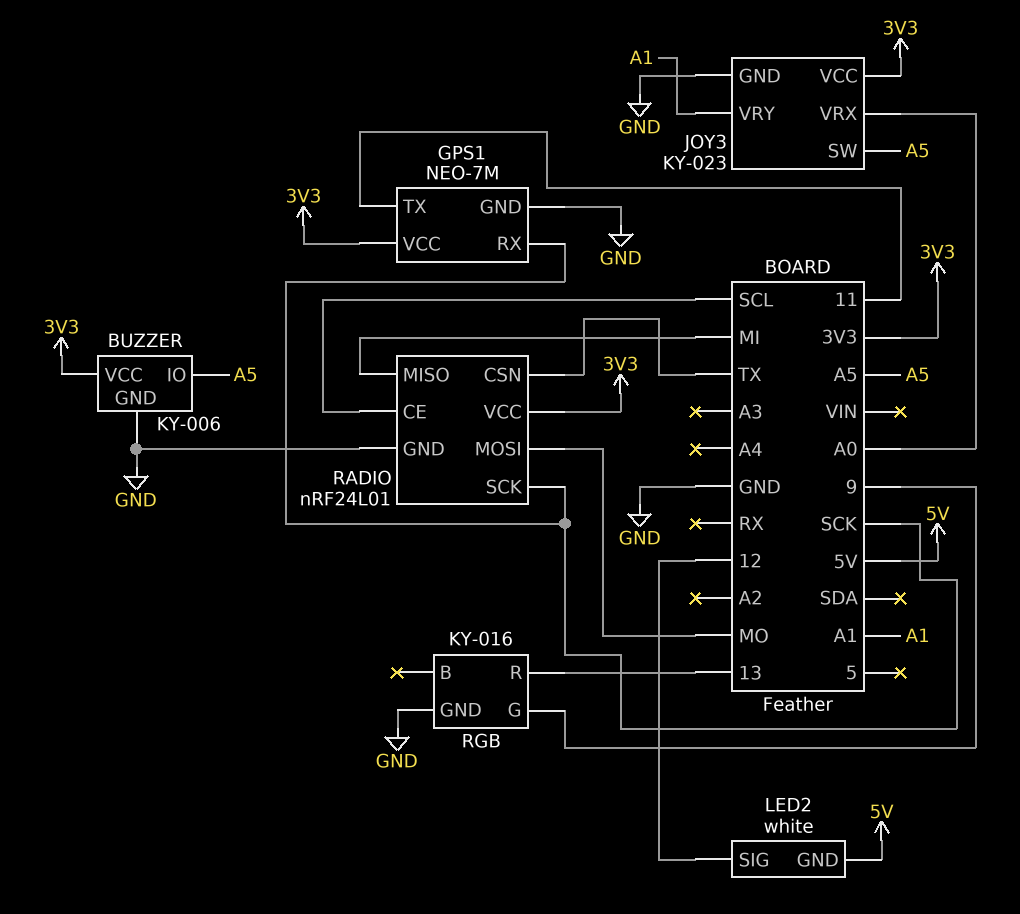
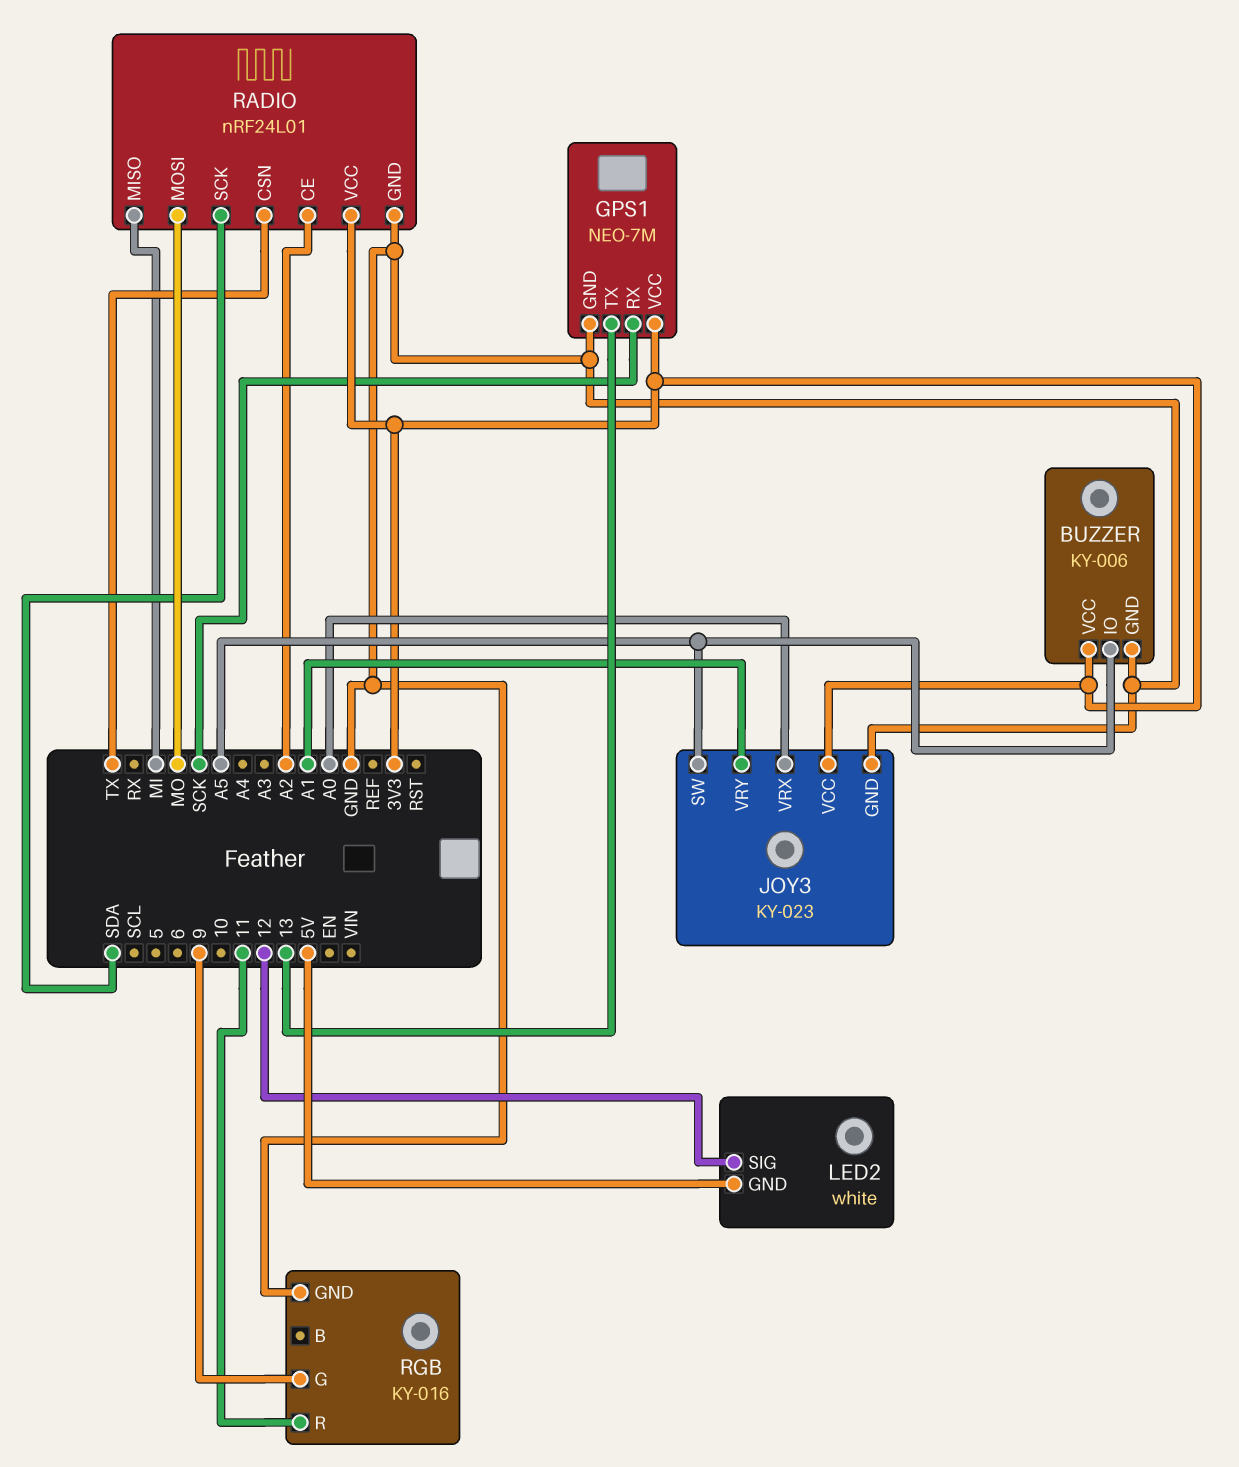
GPS1 pin TX: 11 -> 13
RADIO pin CE: SCL -> A2
RADIO pin SCK: SCK -> SDA
RGB pin R: 13 -> 11

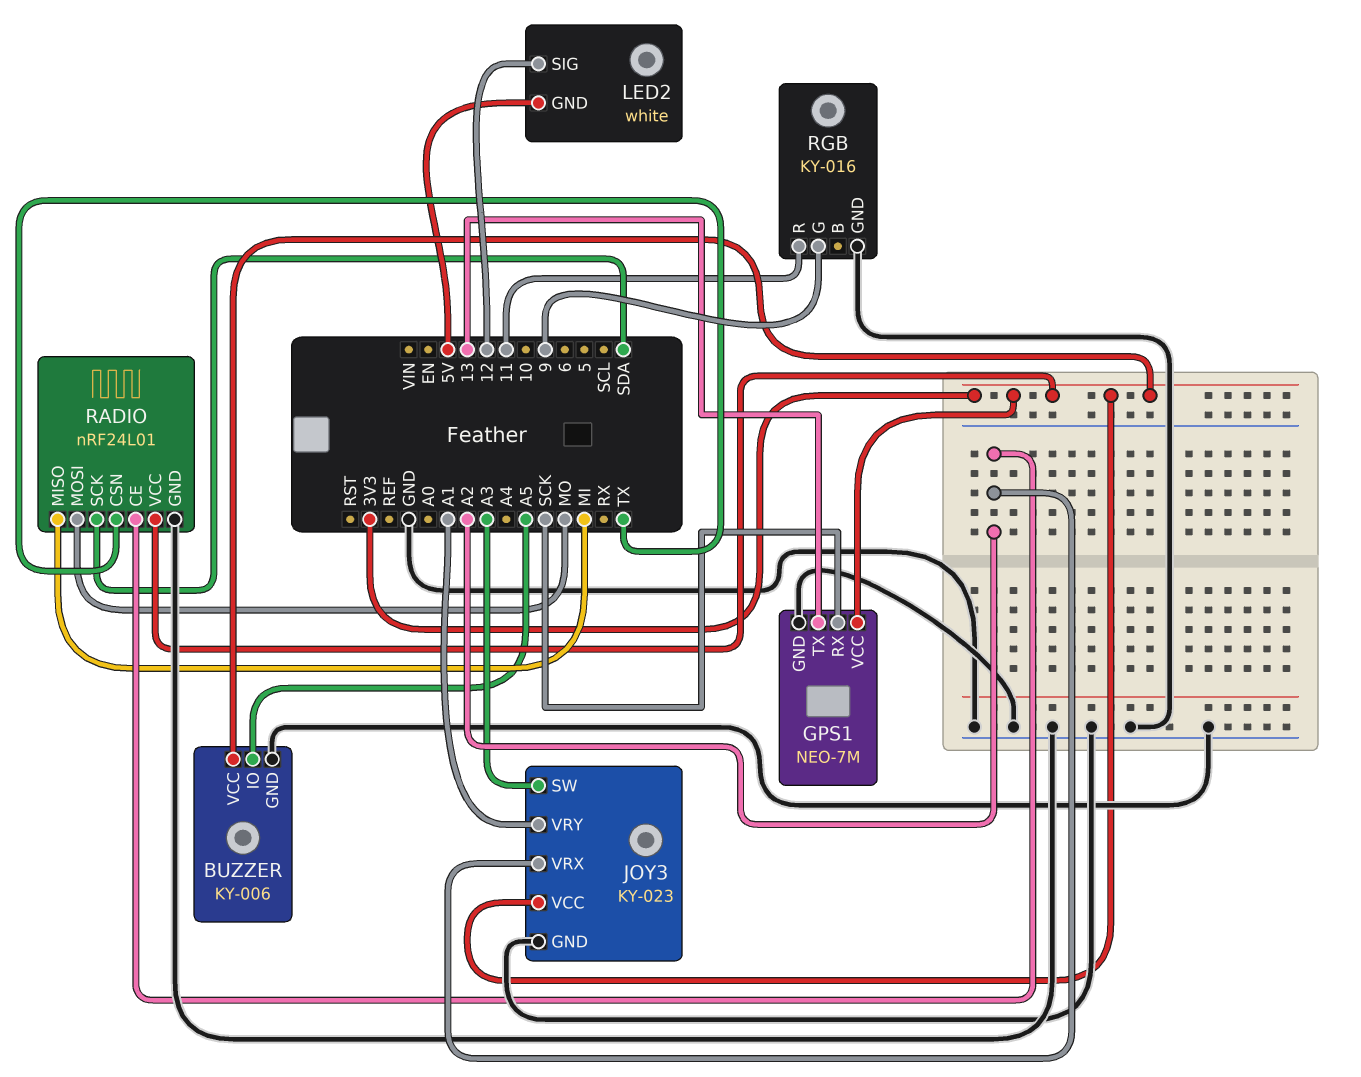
JOY3 pin SW: A5 -> A3
JOY3 pin VRX: A0 -> A2

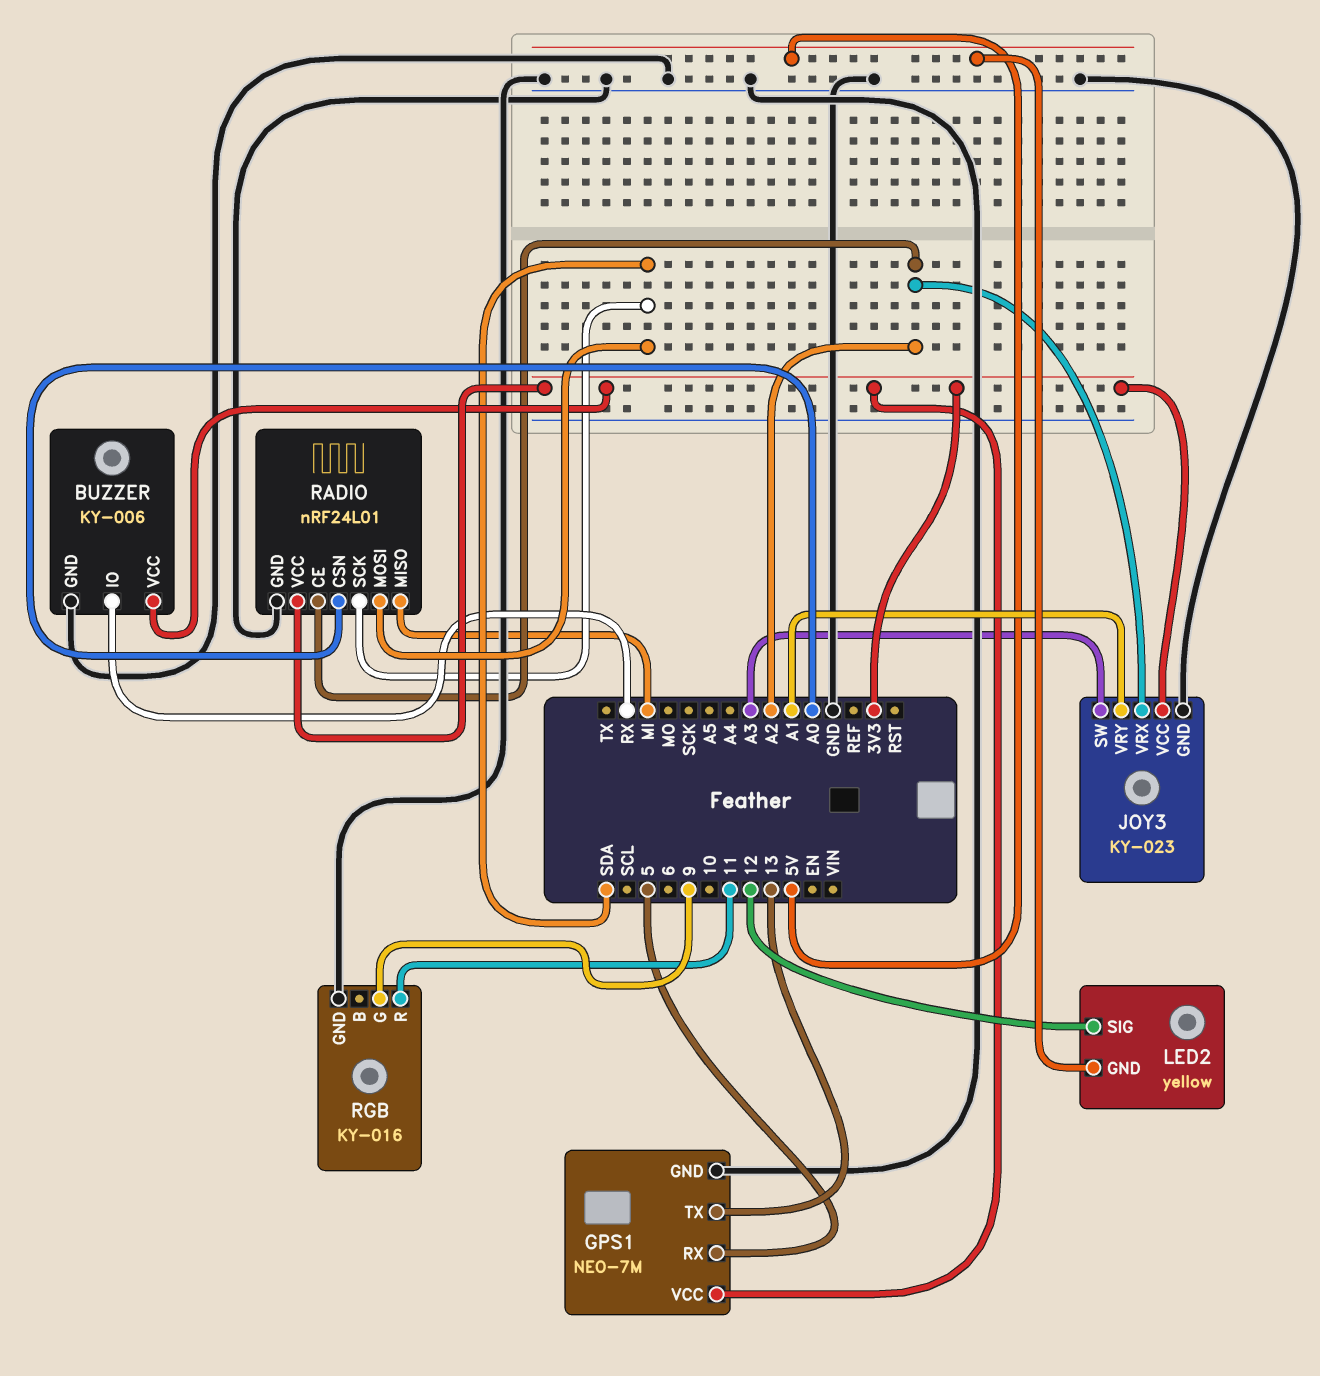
BUZZER pin IO: A5 -> RX
GPS1 pin RX: SCK -> 5
LED2: white -> yellow
RADIO pin CSN: TX -> A0
RADIO pin MOSI: MO -> SDA

